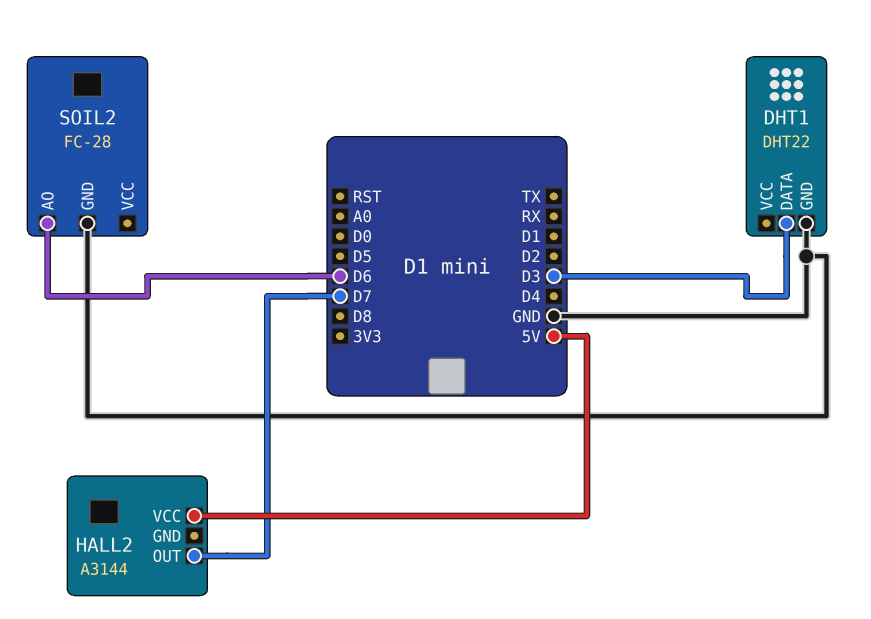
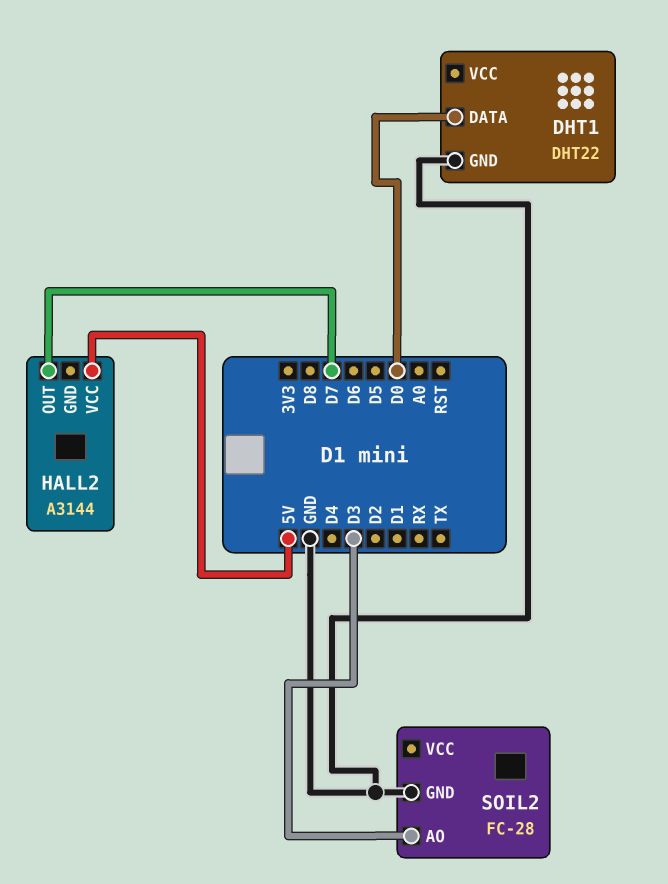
DHT1 pin DATA: D3 -> D0
SOIL2 pin AO: D6 -> D3

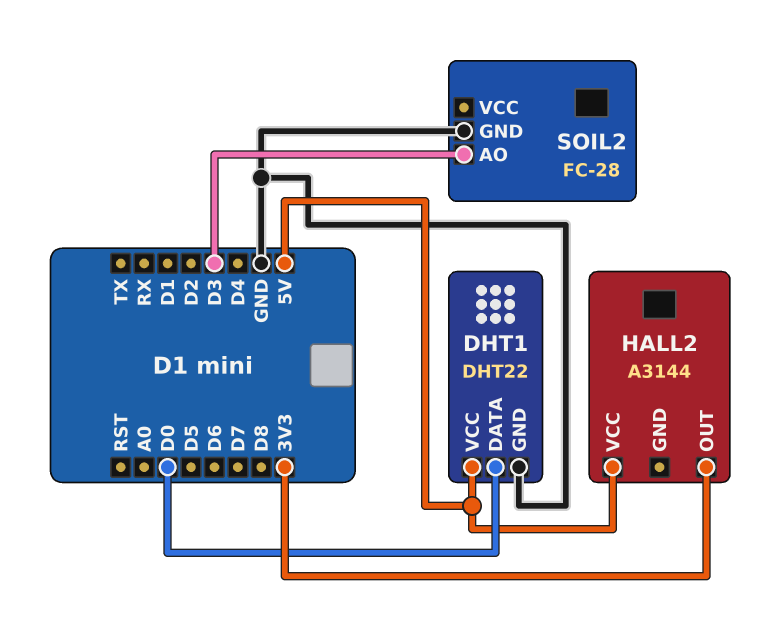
DHT1 pin VCC: none -> 5V
HALL2 pin OUT: D7 -> 3V3

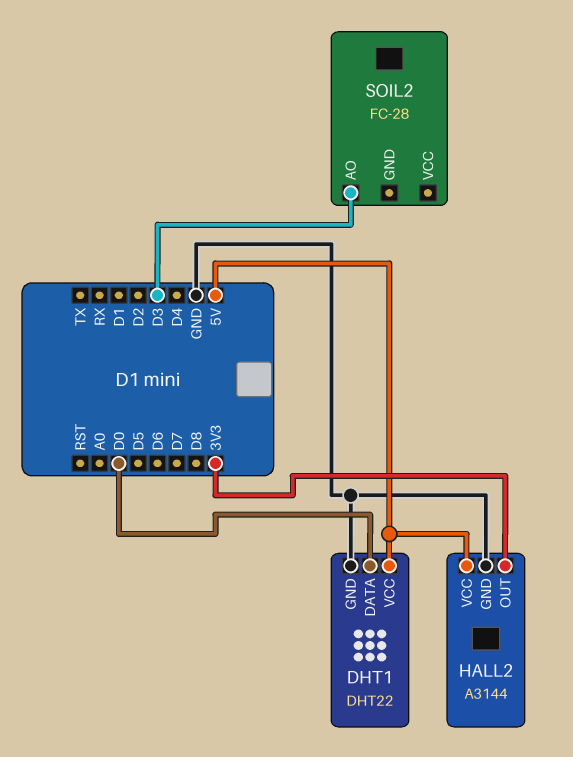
HALL2 pin GND: none -> GND
SOIL2 pin GND: GND -> none

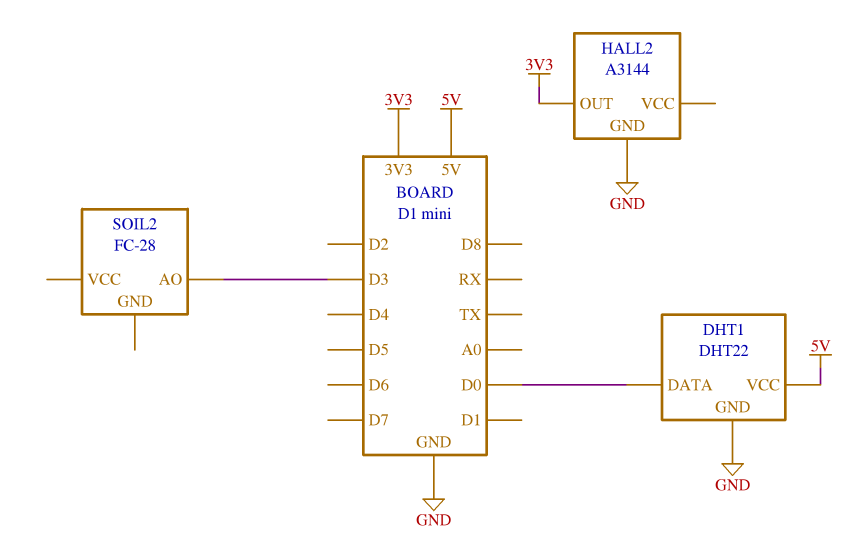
HALL2 pin VCC: 5V -> none

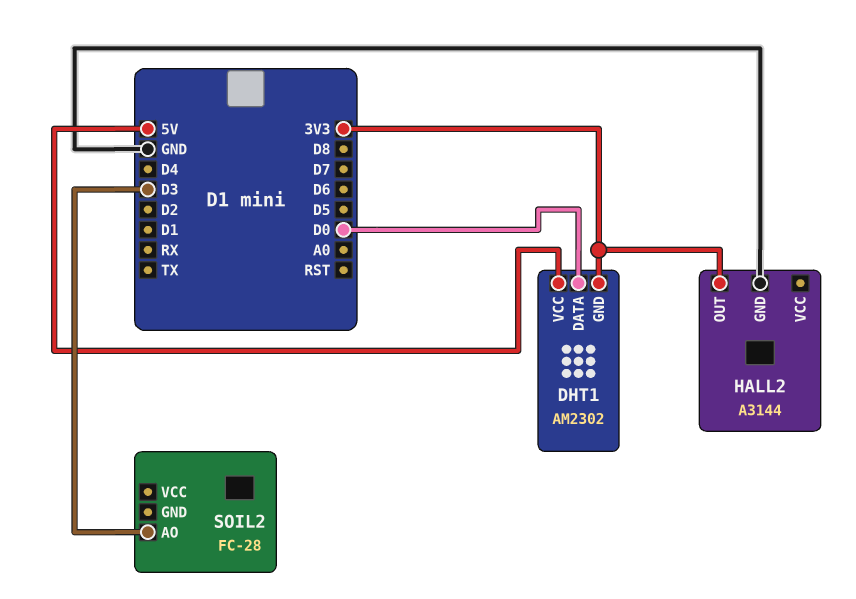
DHT1: DHT22 -> AM2302
DHT1 pin GND: GND -> 3V3

